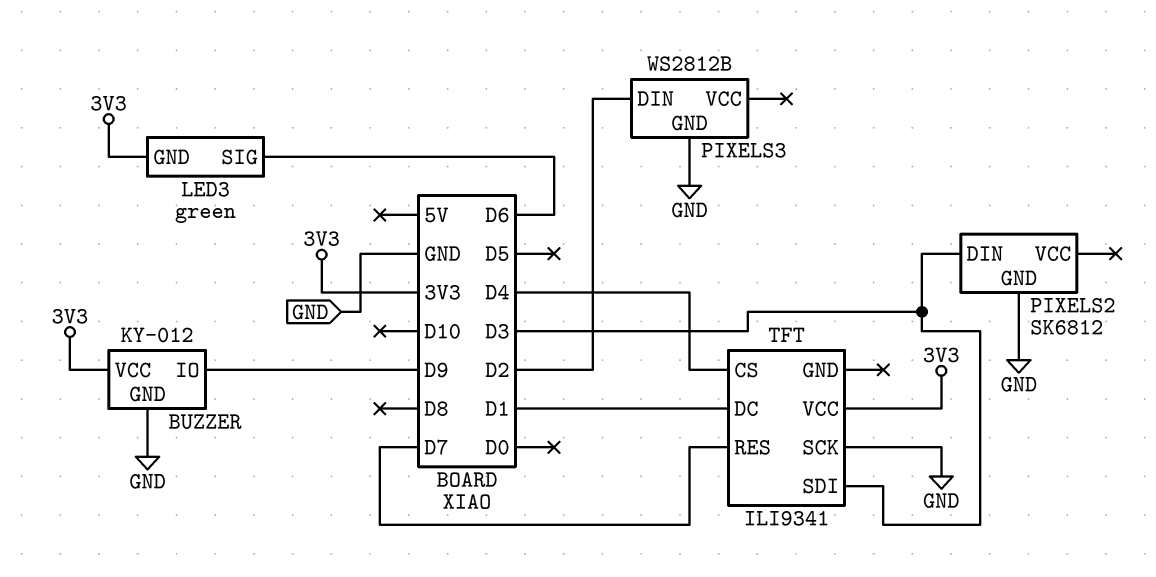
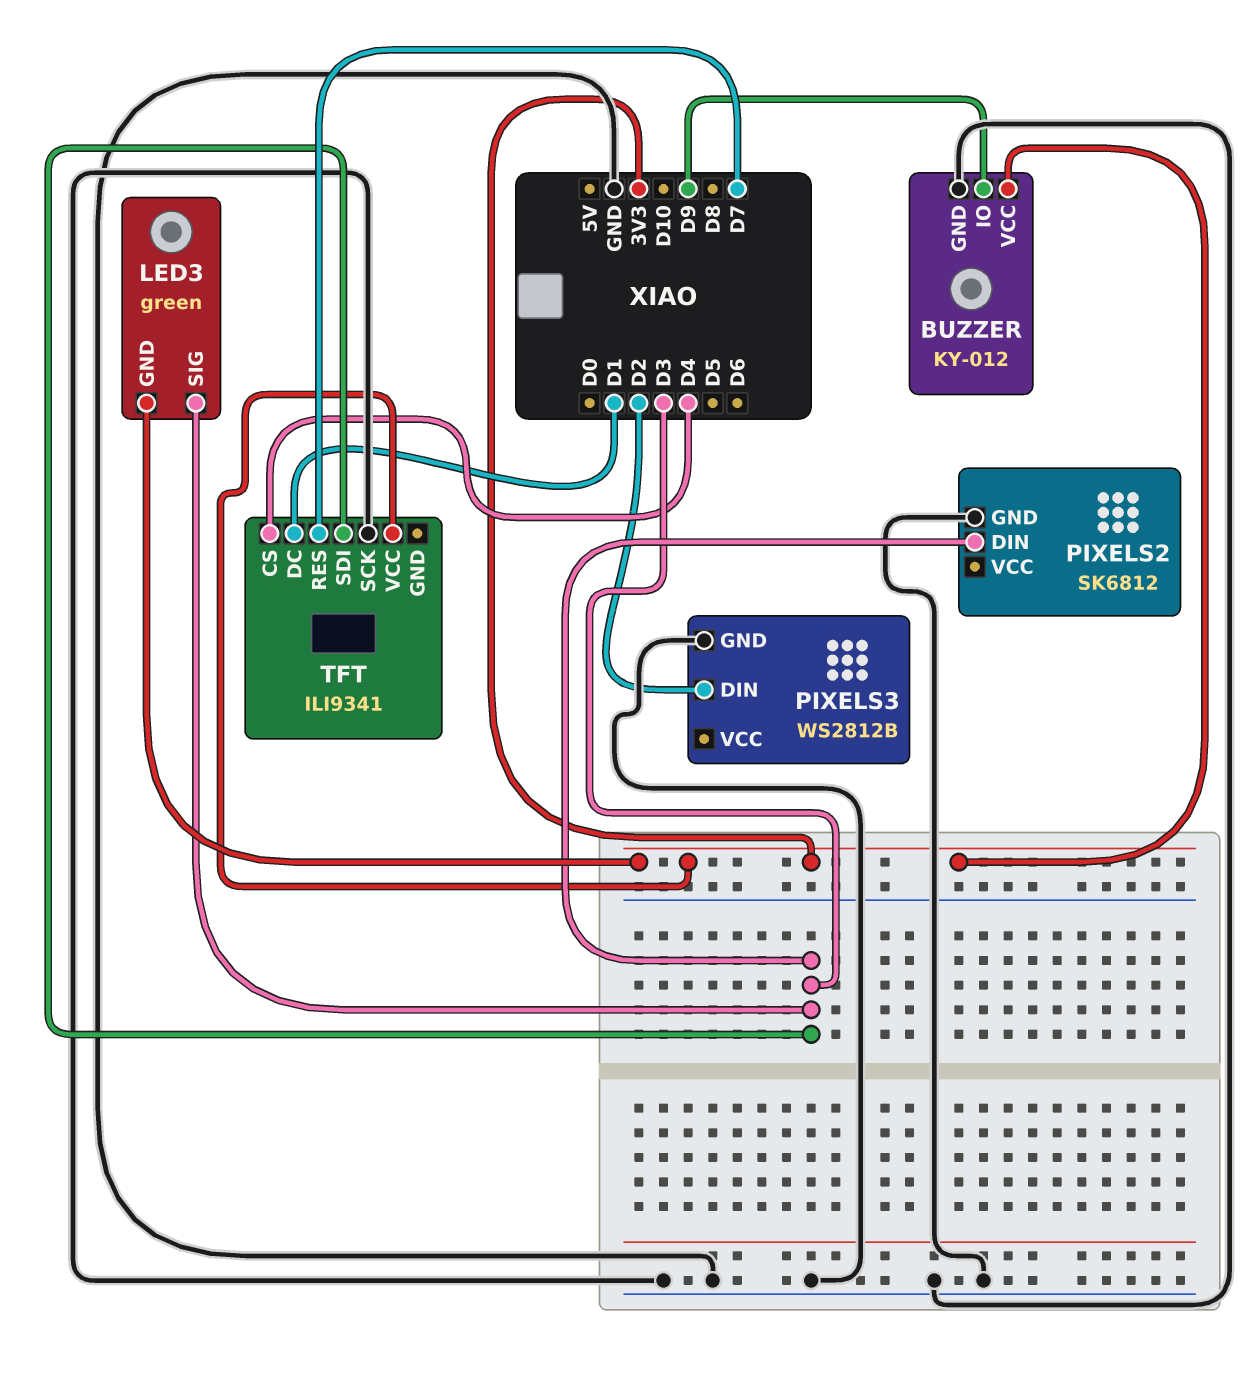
LED3 pin SIG: D6 -> D3

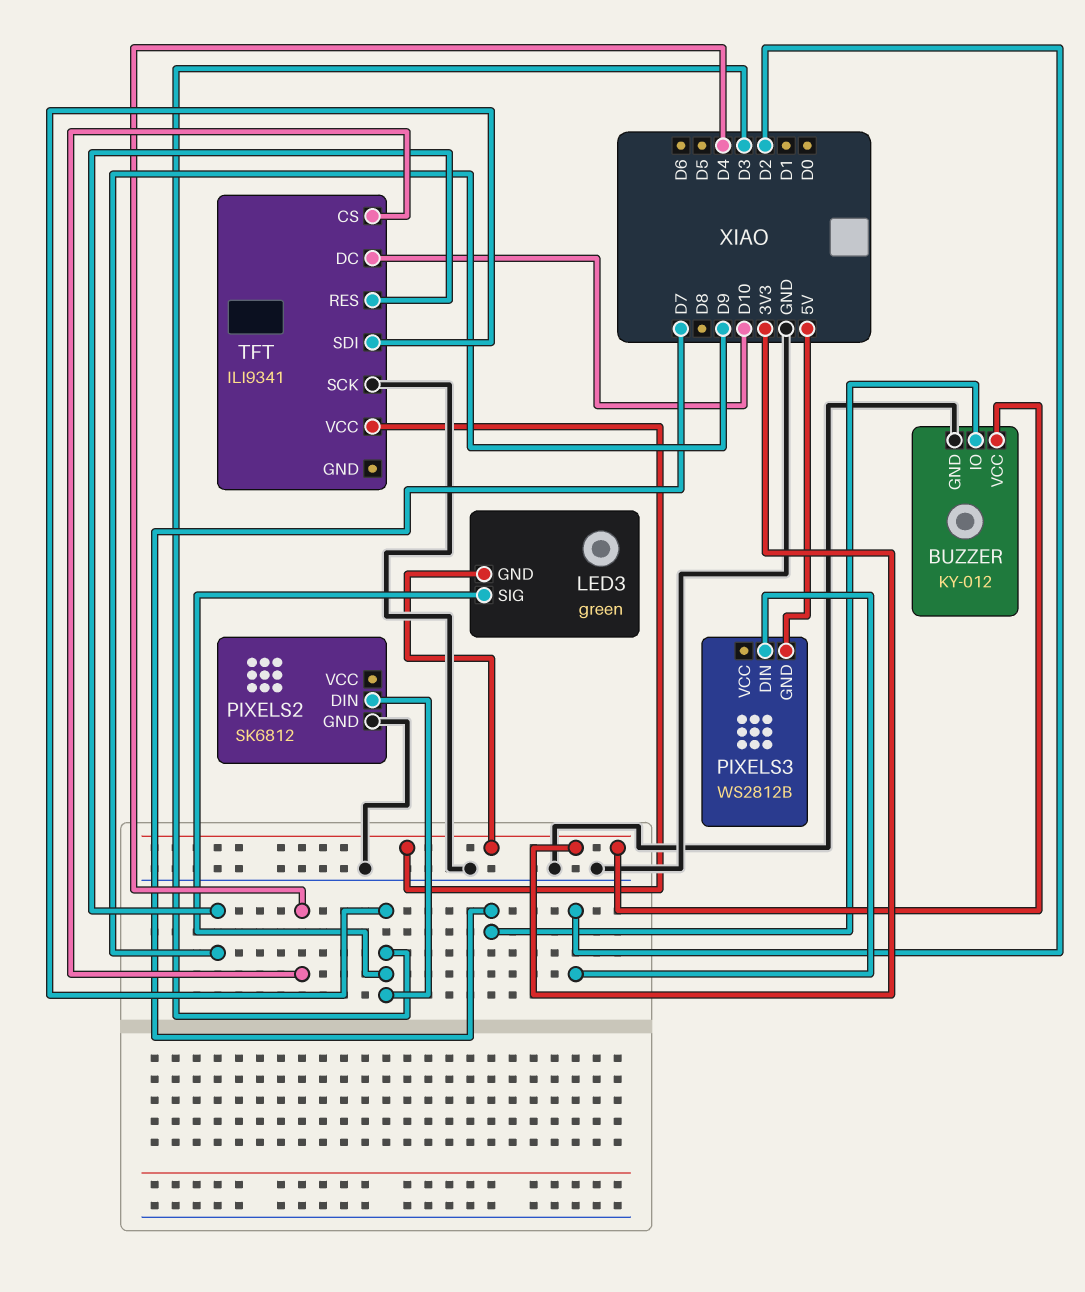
BUZZER pin IO: D9 -> D7
PIXELS3 pin GND: GND -> 5V
TFT pin DC: D1 -> D10
TFT pin RES: D7 -> D9

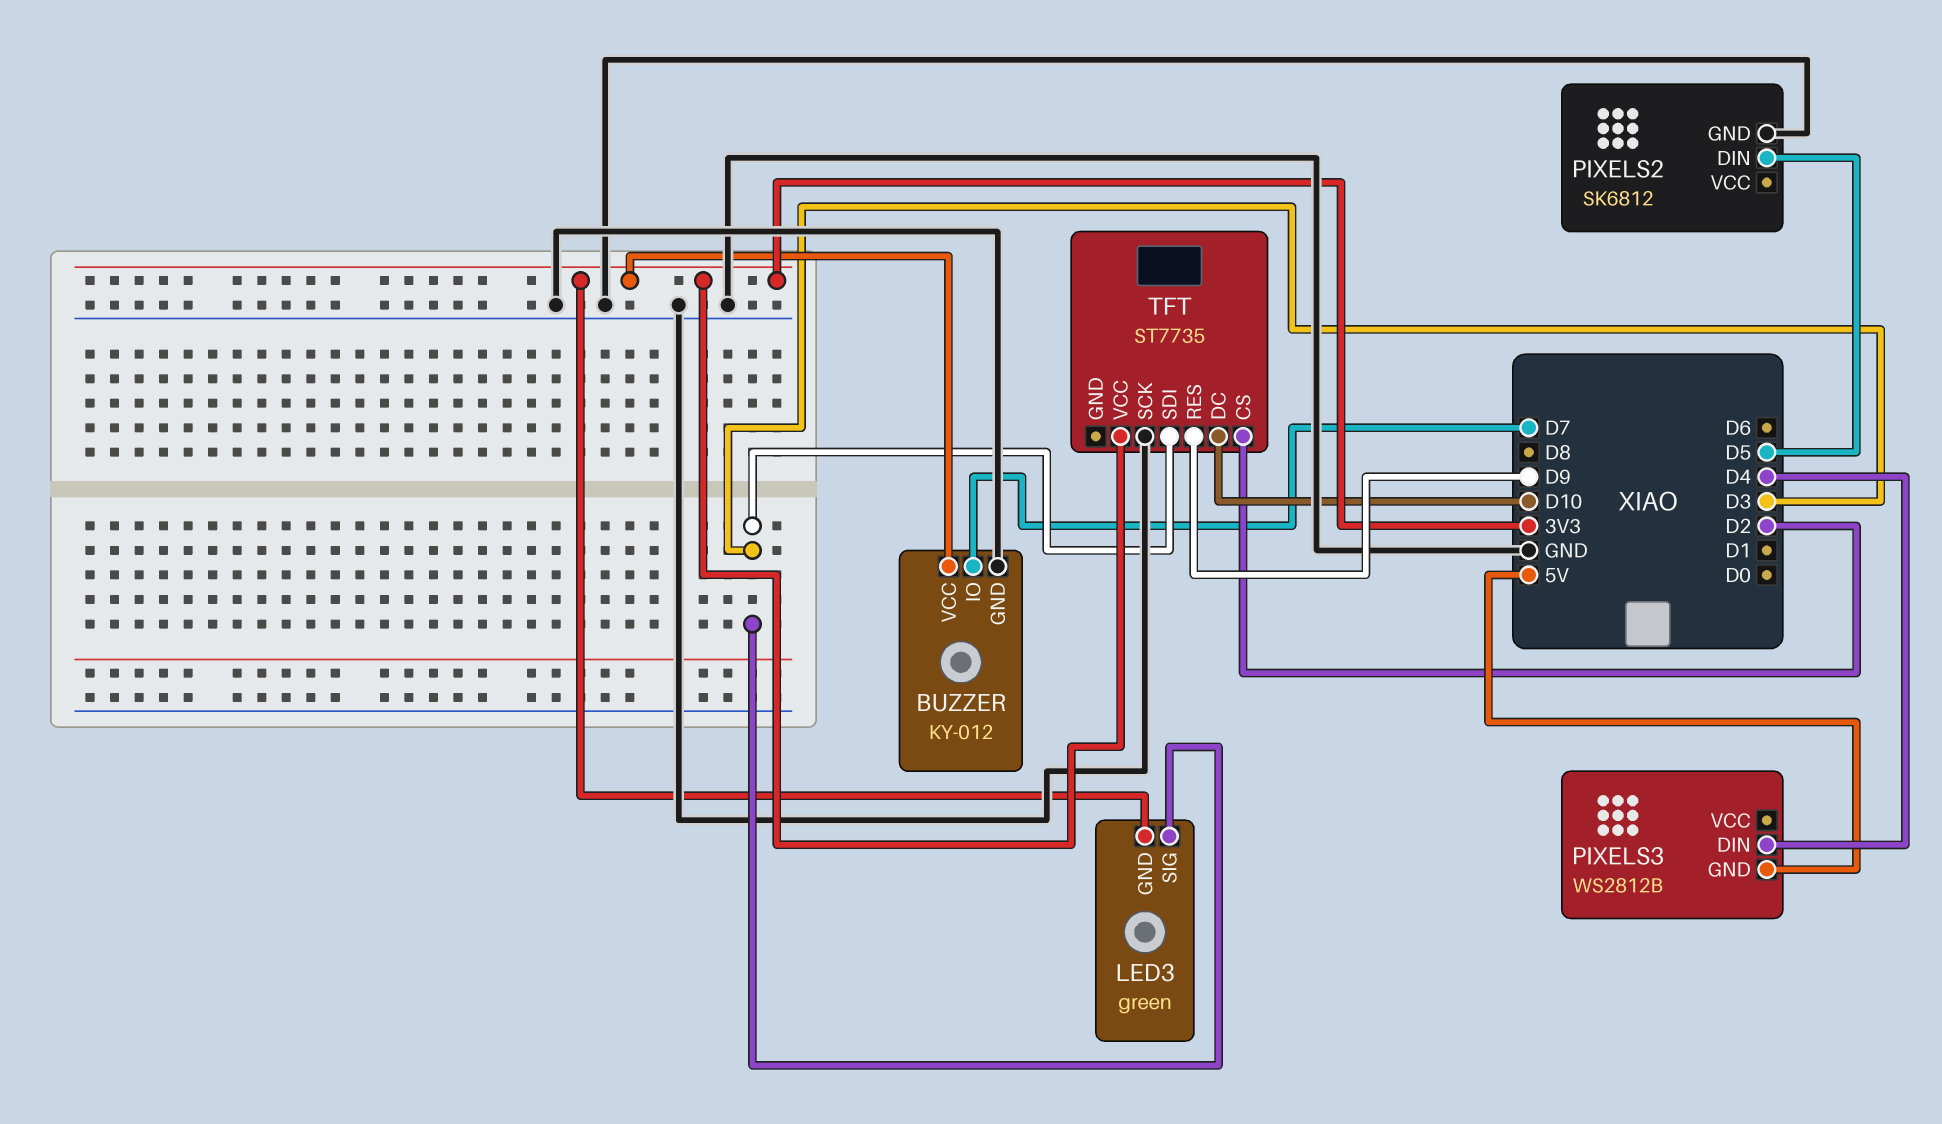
PIXELS2 pin DIN: D3 -> D5
PIXELS3 pin DIN: D2 -> D4
TFT: ILI9341 -> ST7735
TFT pin CS: D4 -> D2

